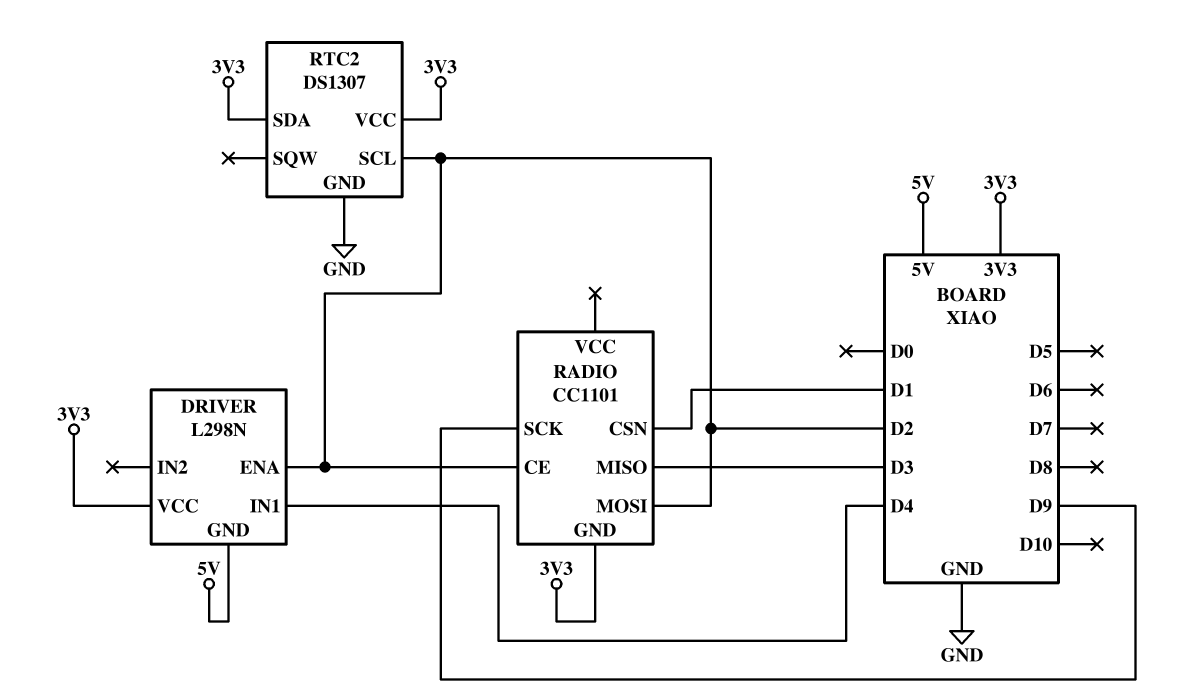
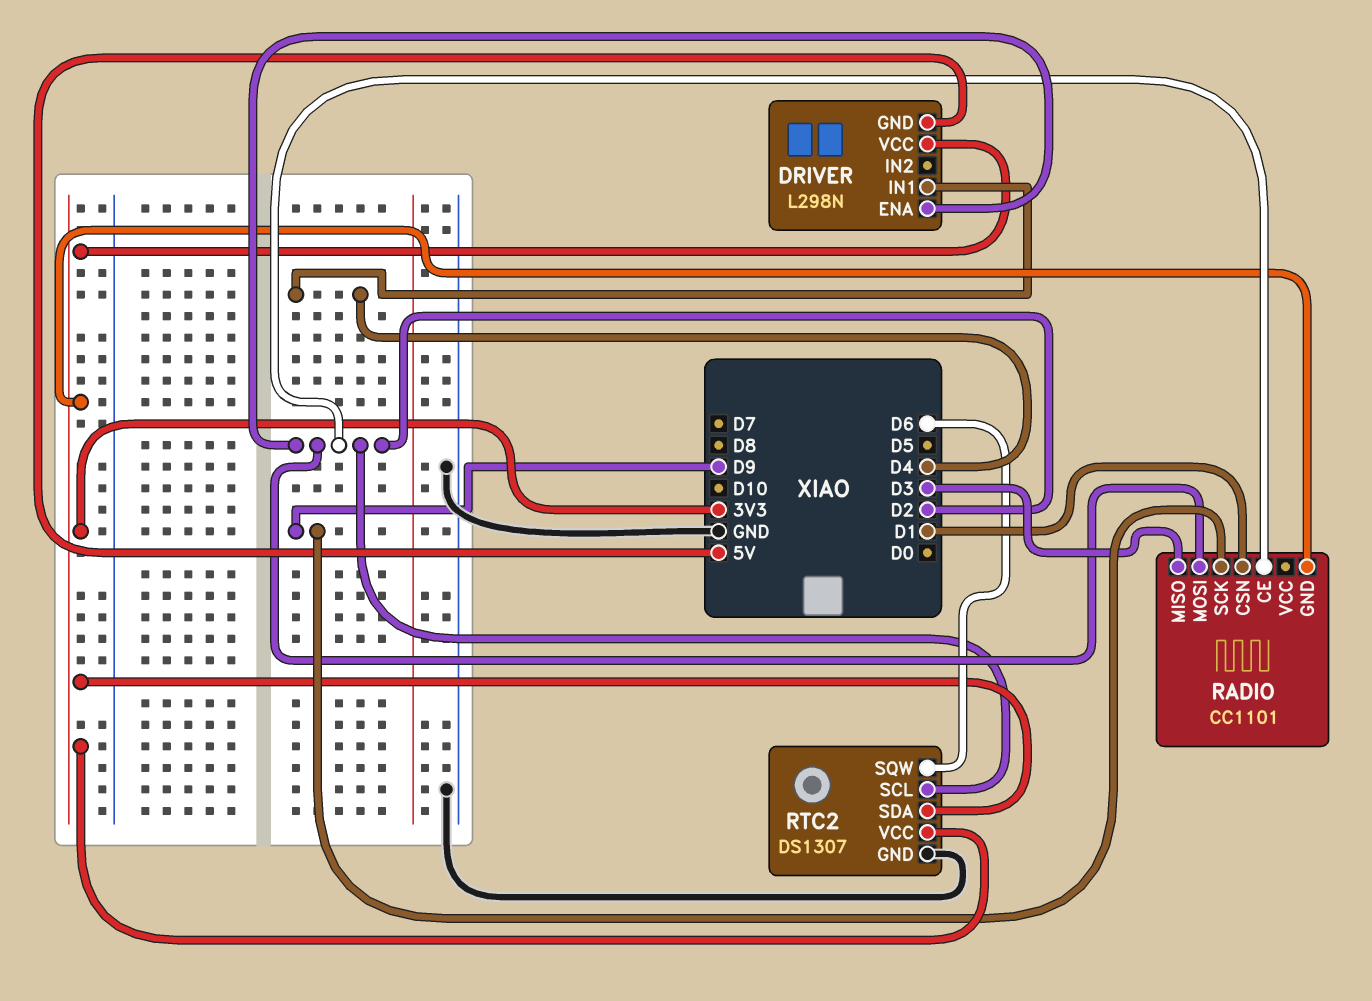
RTC2 pin SQW: none -> D6

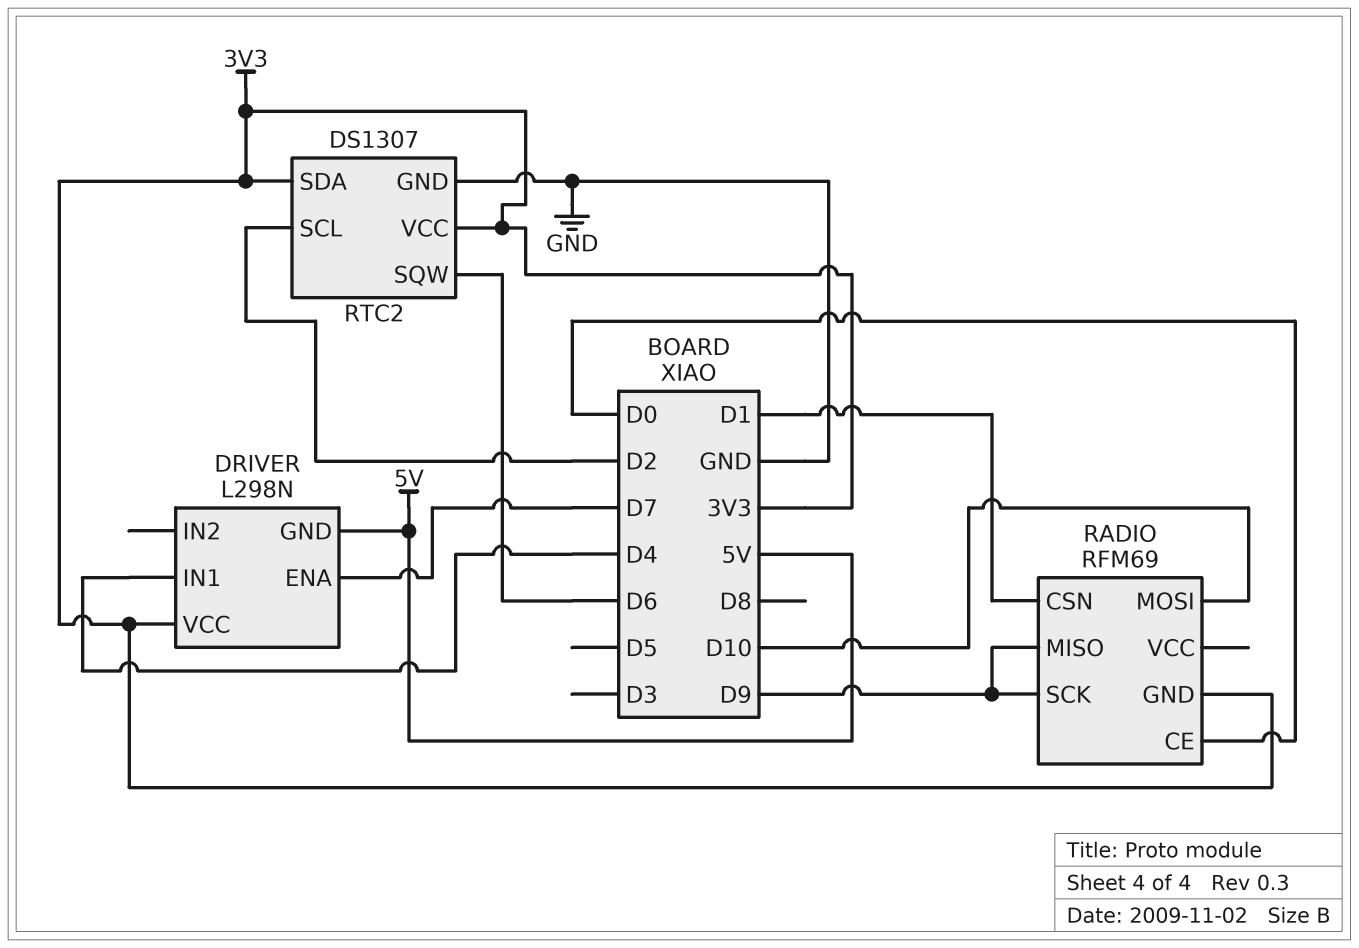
DRIVER pin ENA: D2 -> D7
RADIO: CC1101 -> RFM69
RADIO pin CE: D2 -> D0
RADIO pin MISO: D3 -> D9
RADIO pin MOSI: D2 -> D10

